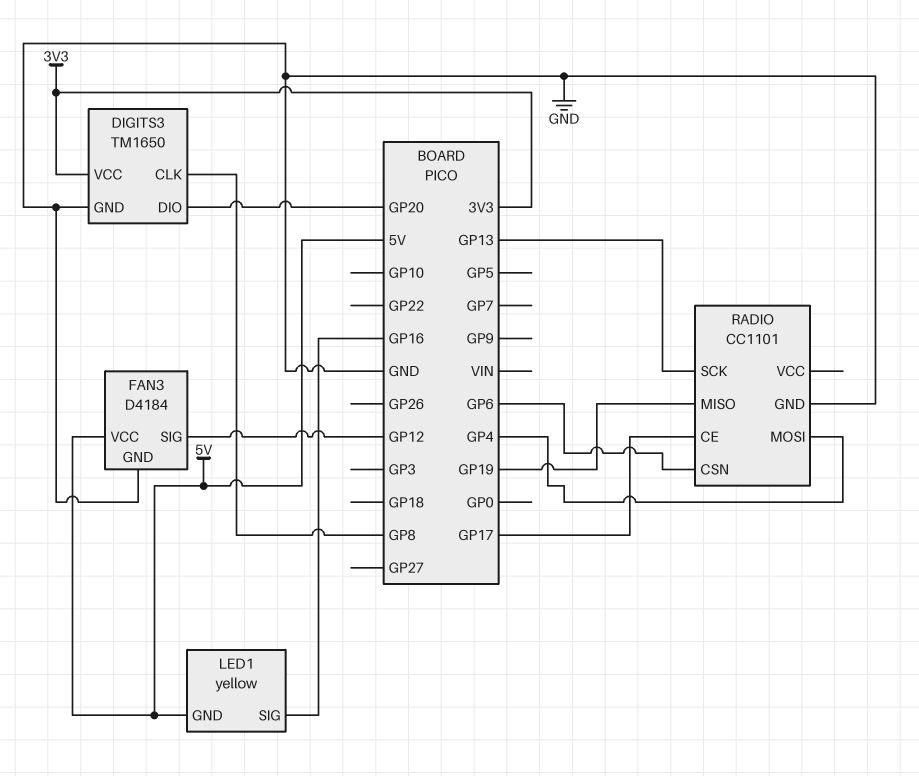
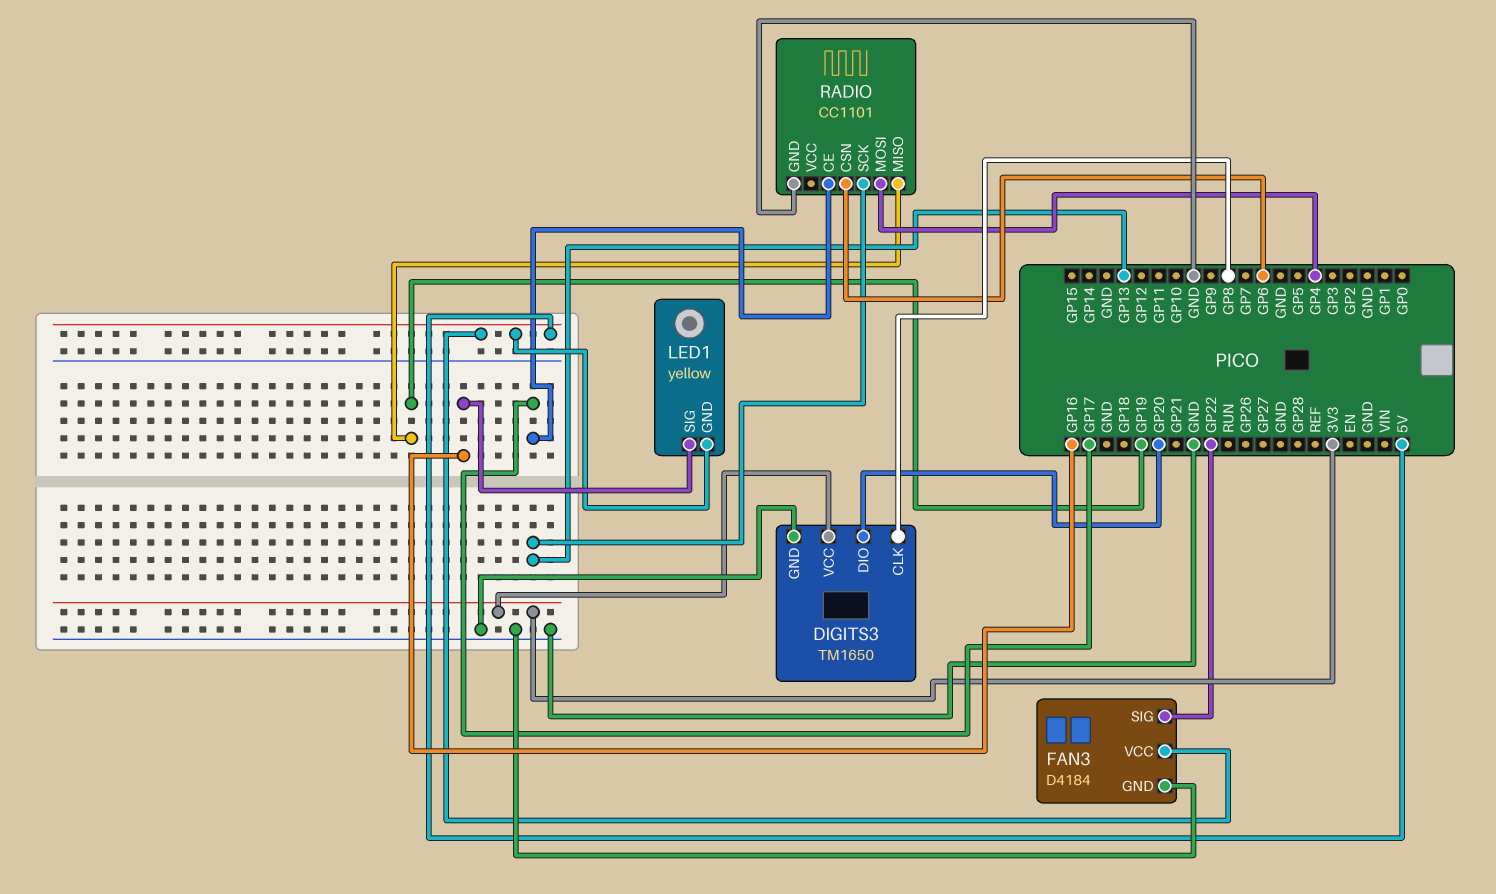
FAN3 pin SIG: GP12 -> GP22

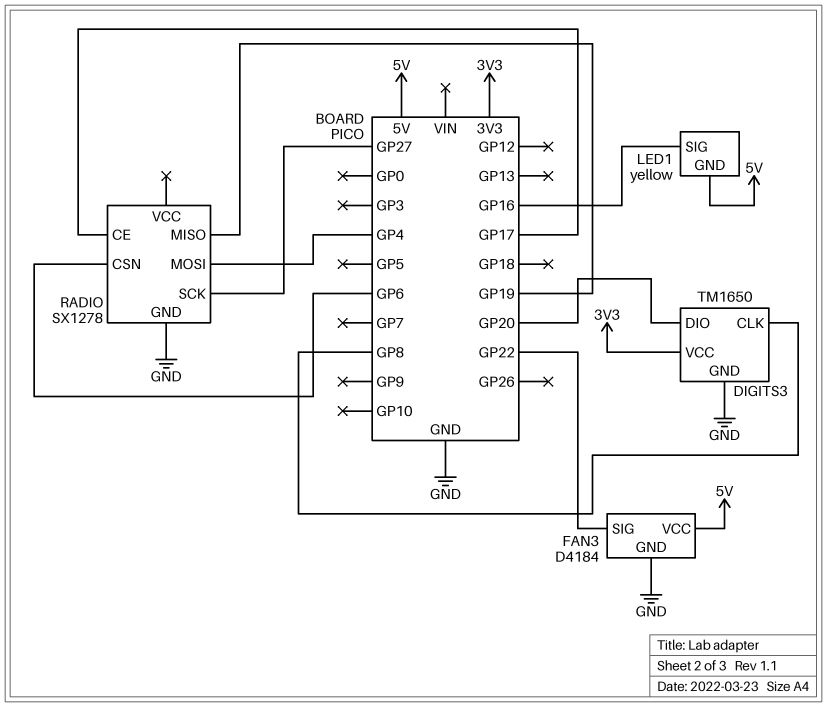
RADIO: CC1101 -> SX1278
RADIO pin SCK: GP13 -> GP27

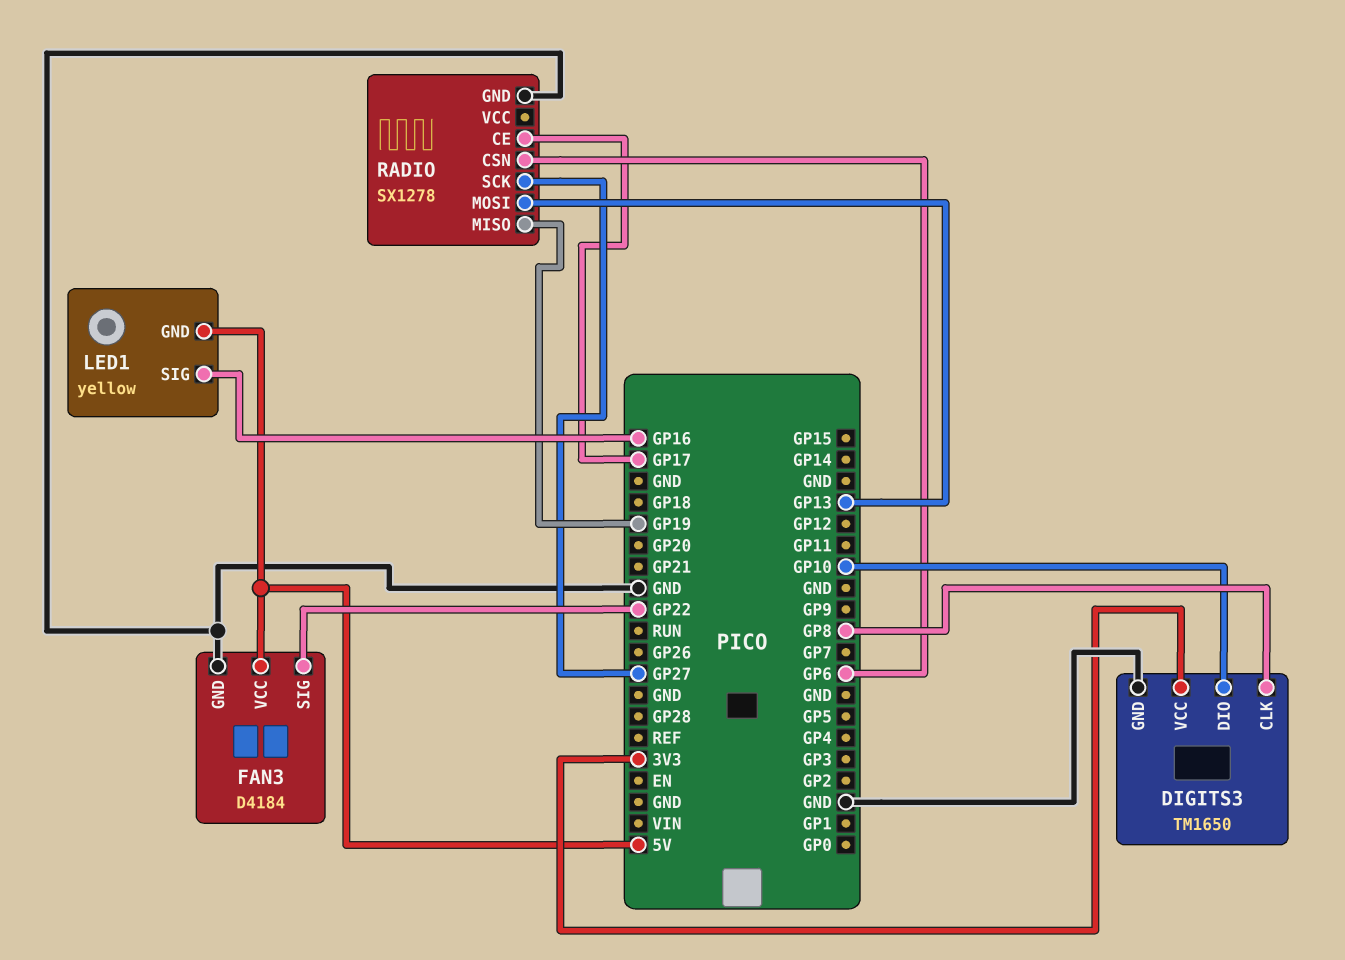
DIGITS3 pin DIO: GP20 -> GP10
RADIO pin MOSI: GP4 -> GP13

